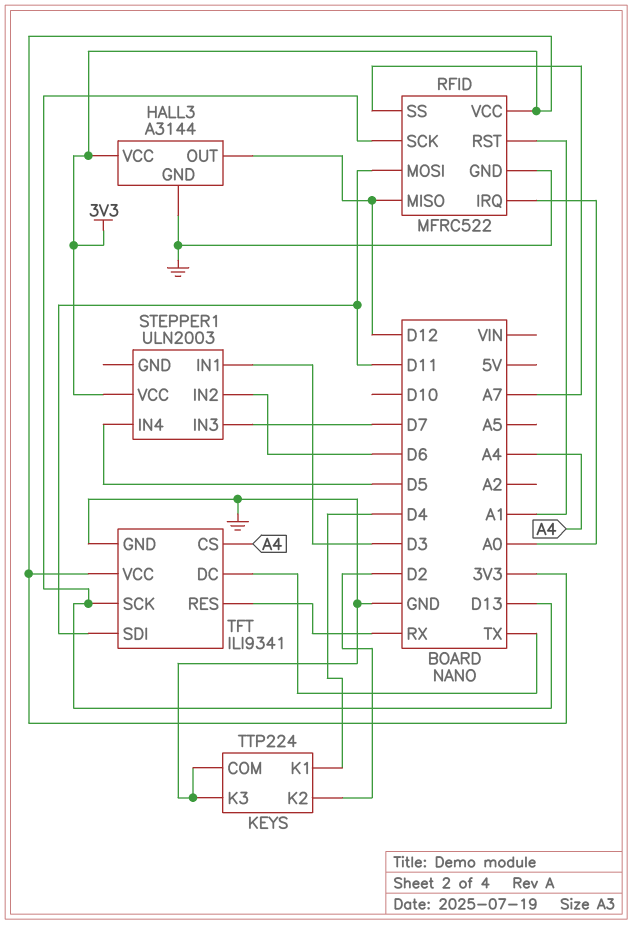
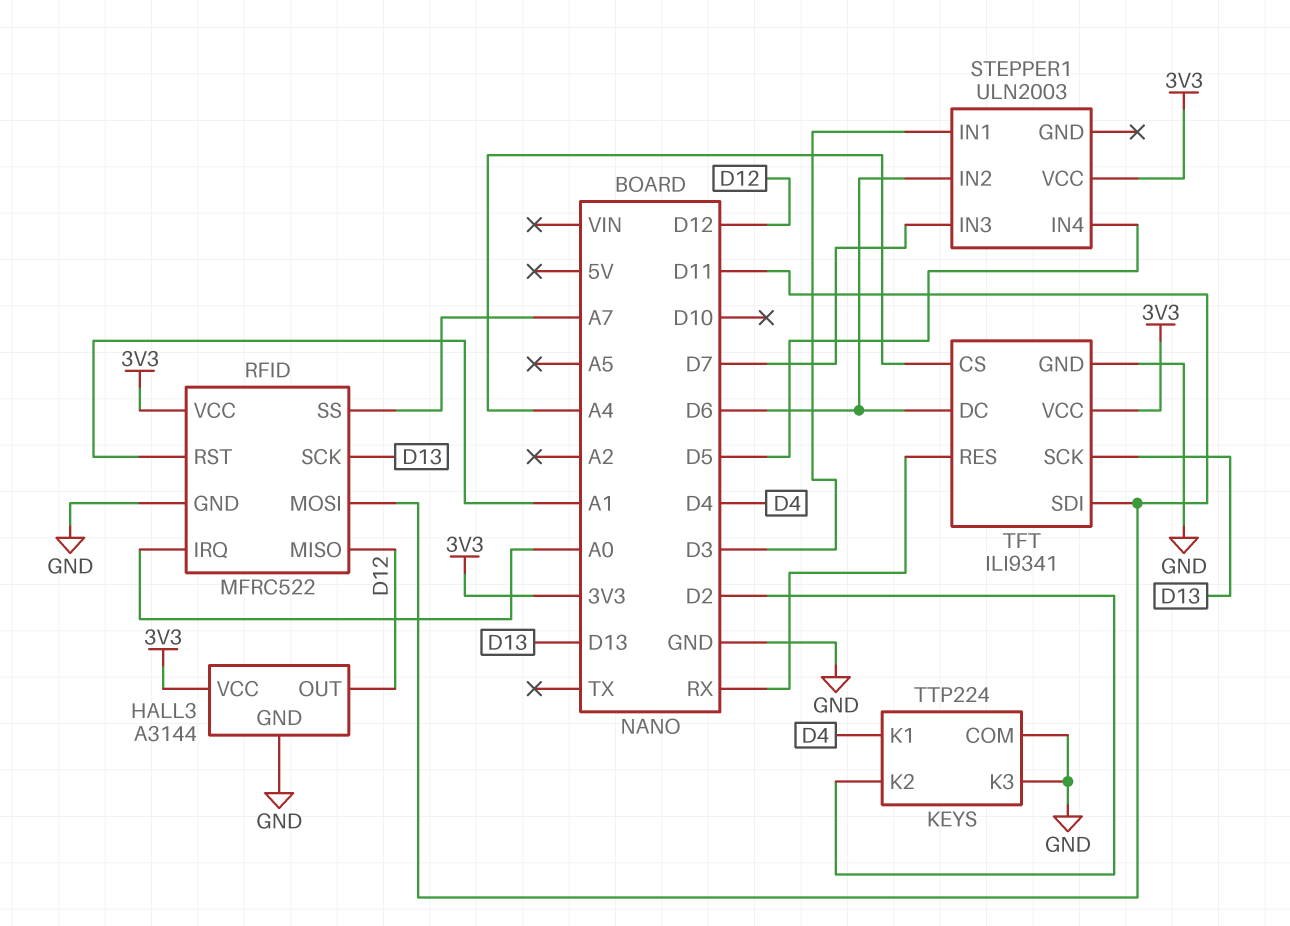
TFT pin DC: TX -> D6

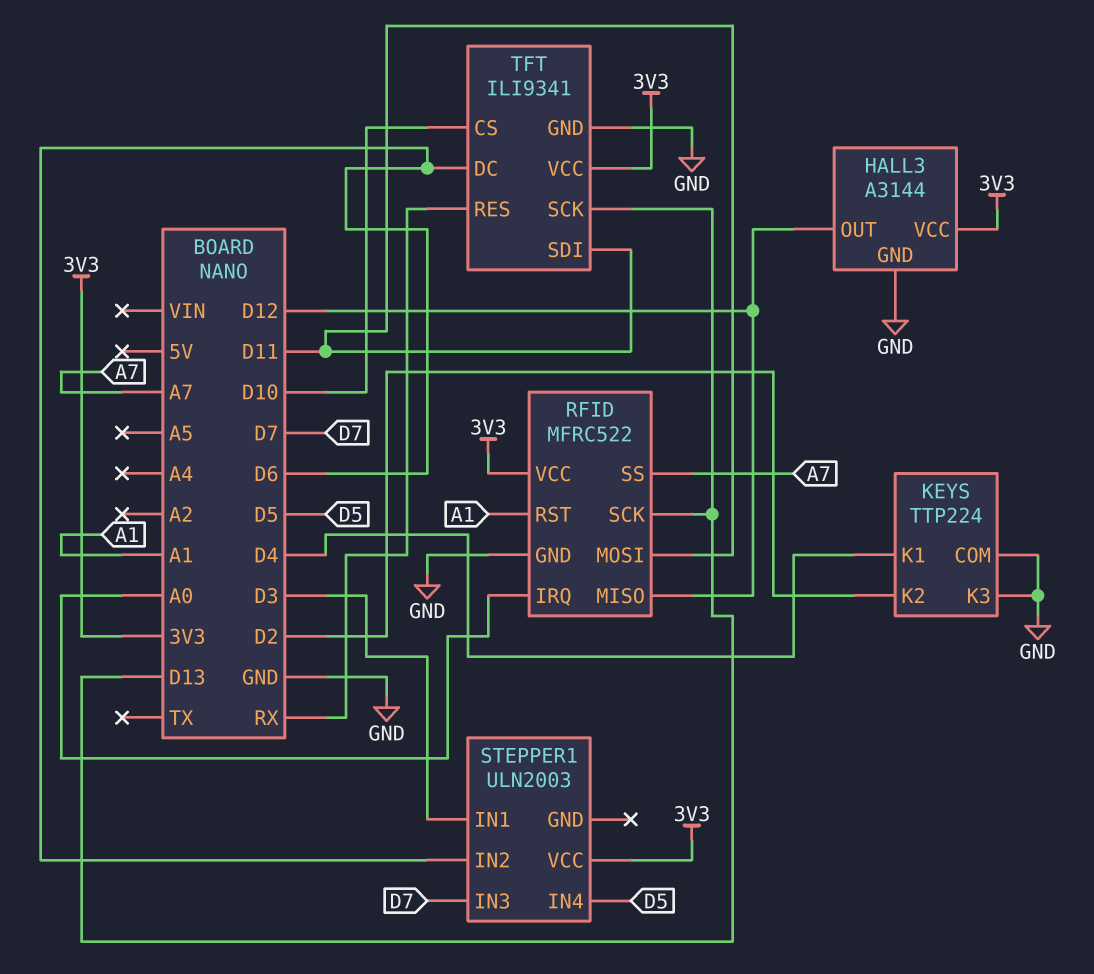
TFT pin CS: A4 -> D10

